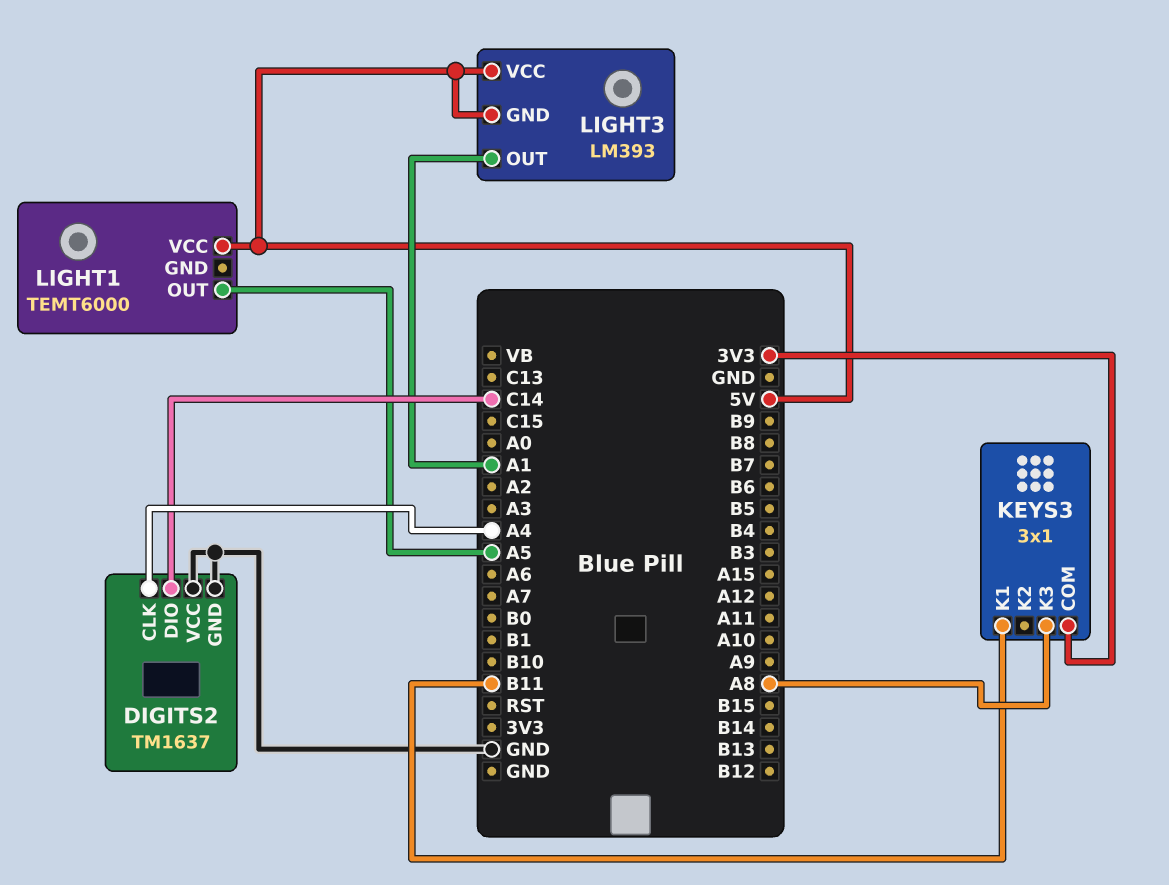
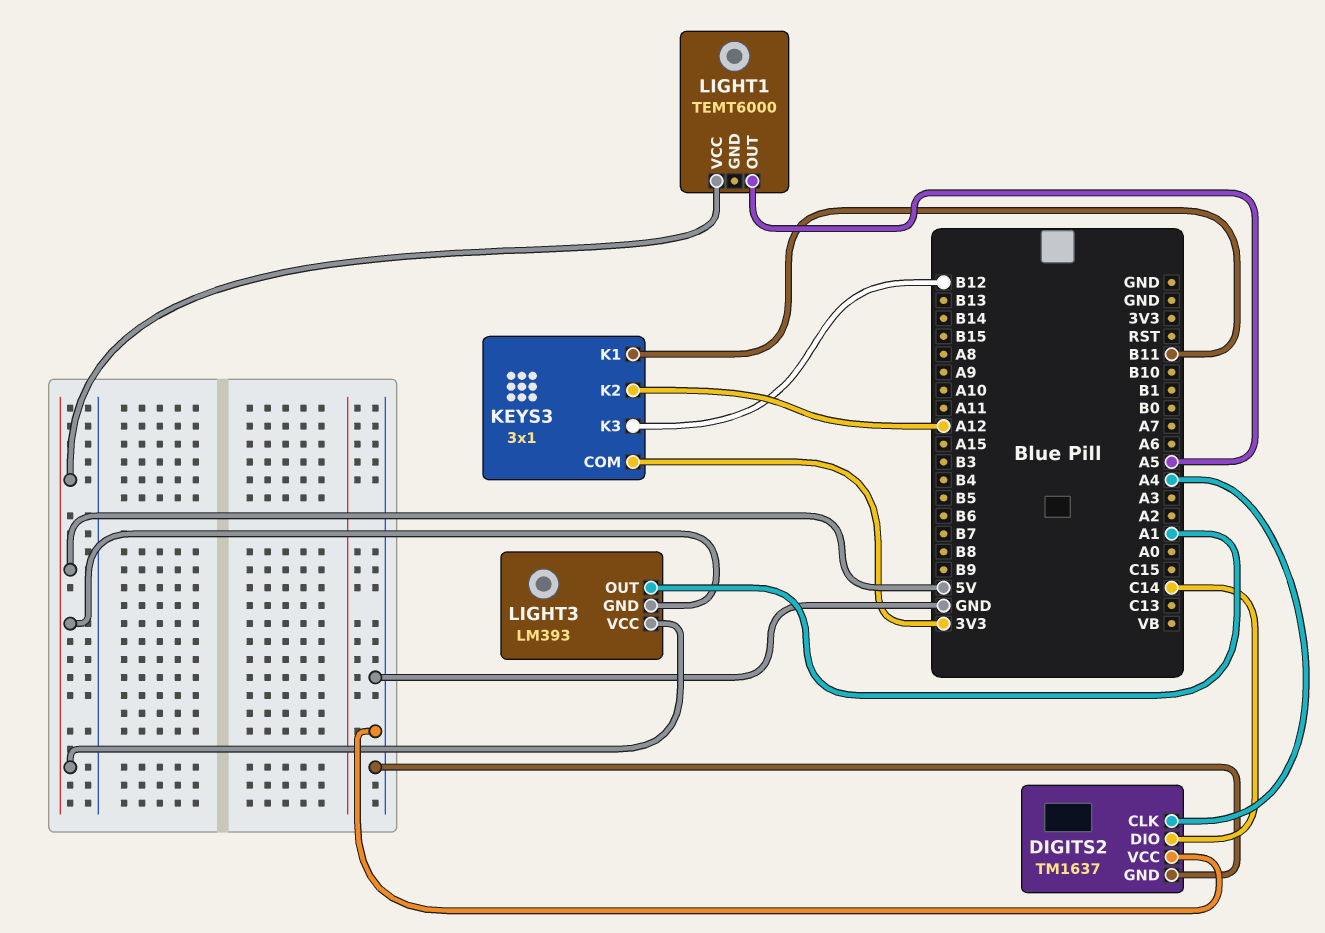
KEYS3 pin K2: none -> A12
KEYS3 pin K3: A8 -> B12

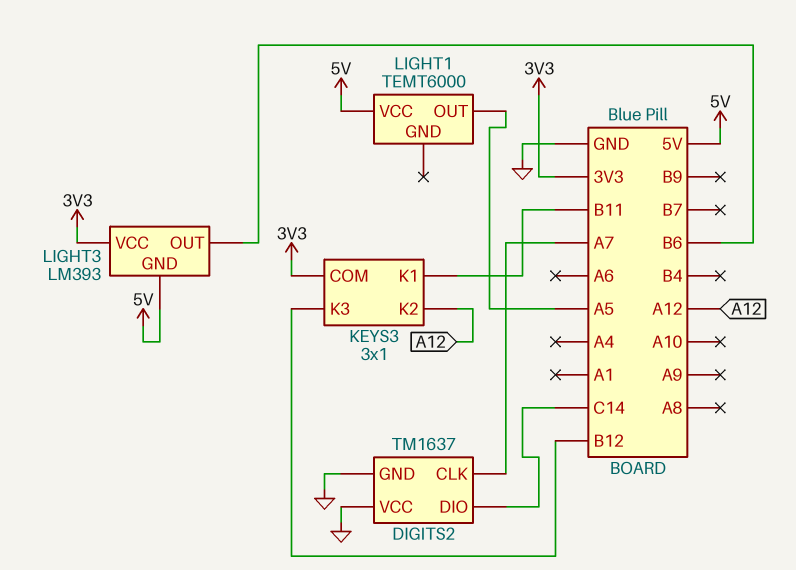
DIGITS2 pin CLK: A4 -> A7
LIGHT3 pin OUT: A1 -> B6
LIGHT3 pin VCC: 5V -> 3V3

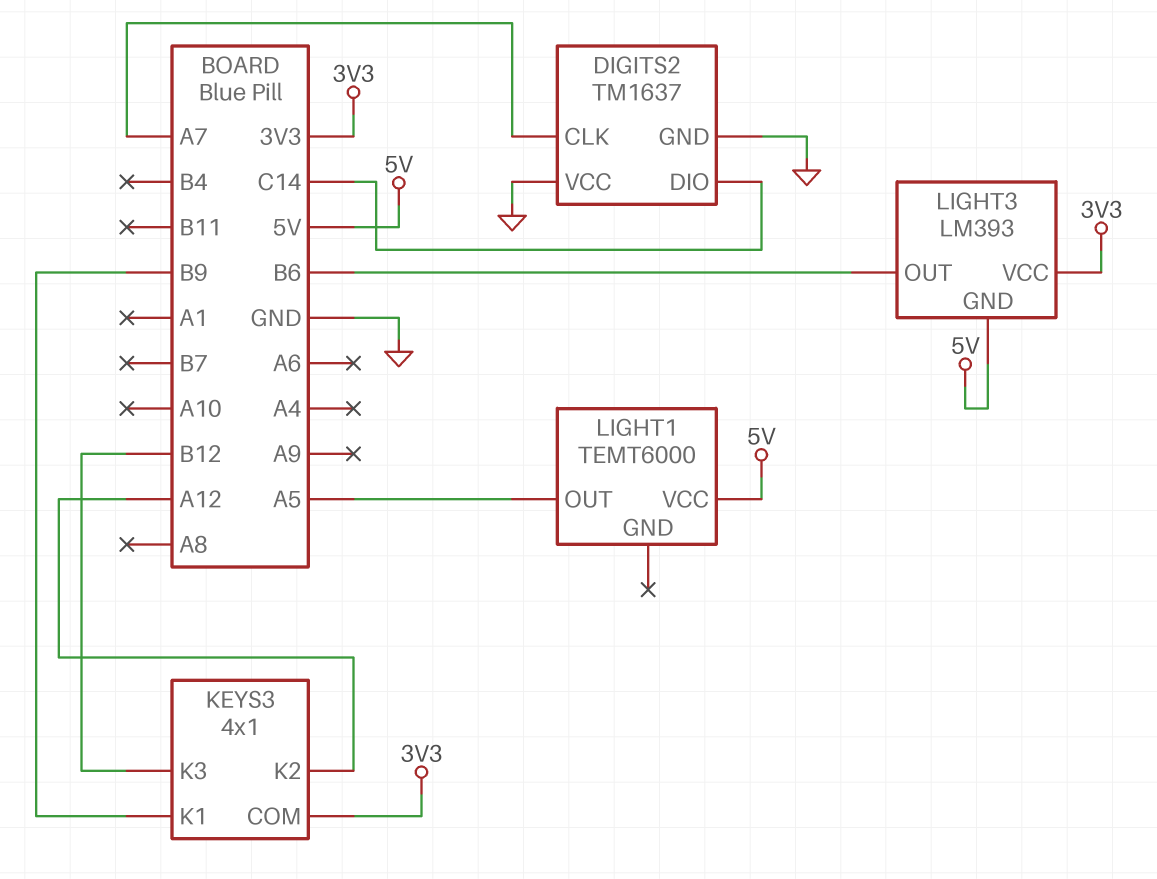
KEYS3: 3x1 -> 4x1
KEYS3 pin K1: B11 -> B9

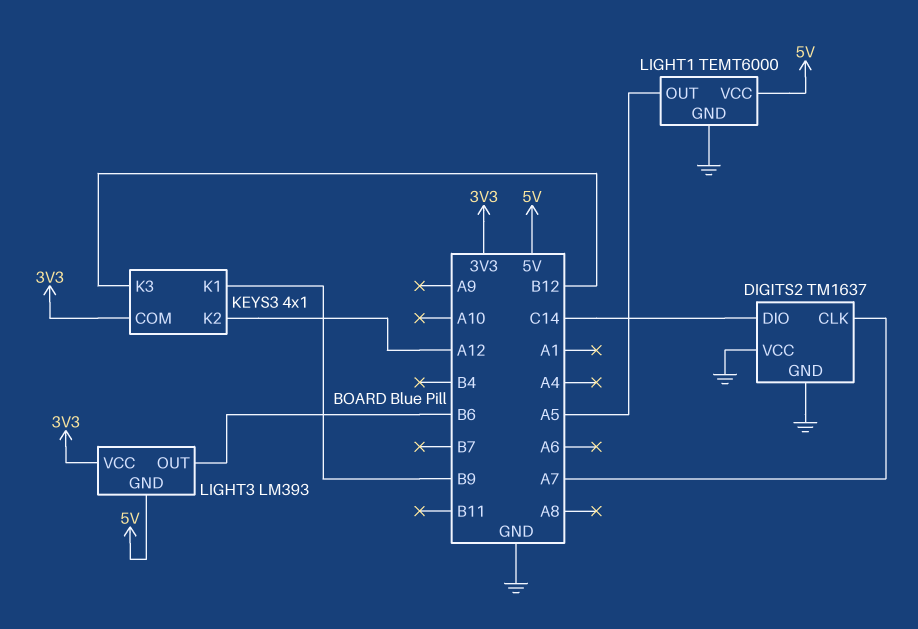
LIGHT1 pin GND: none -> GND

